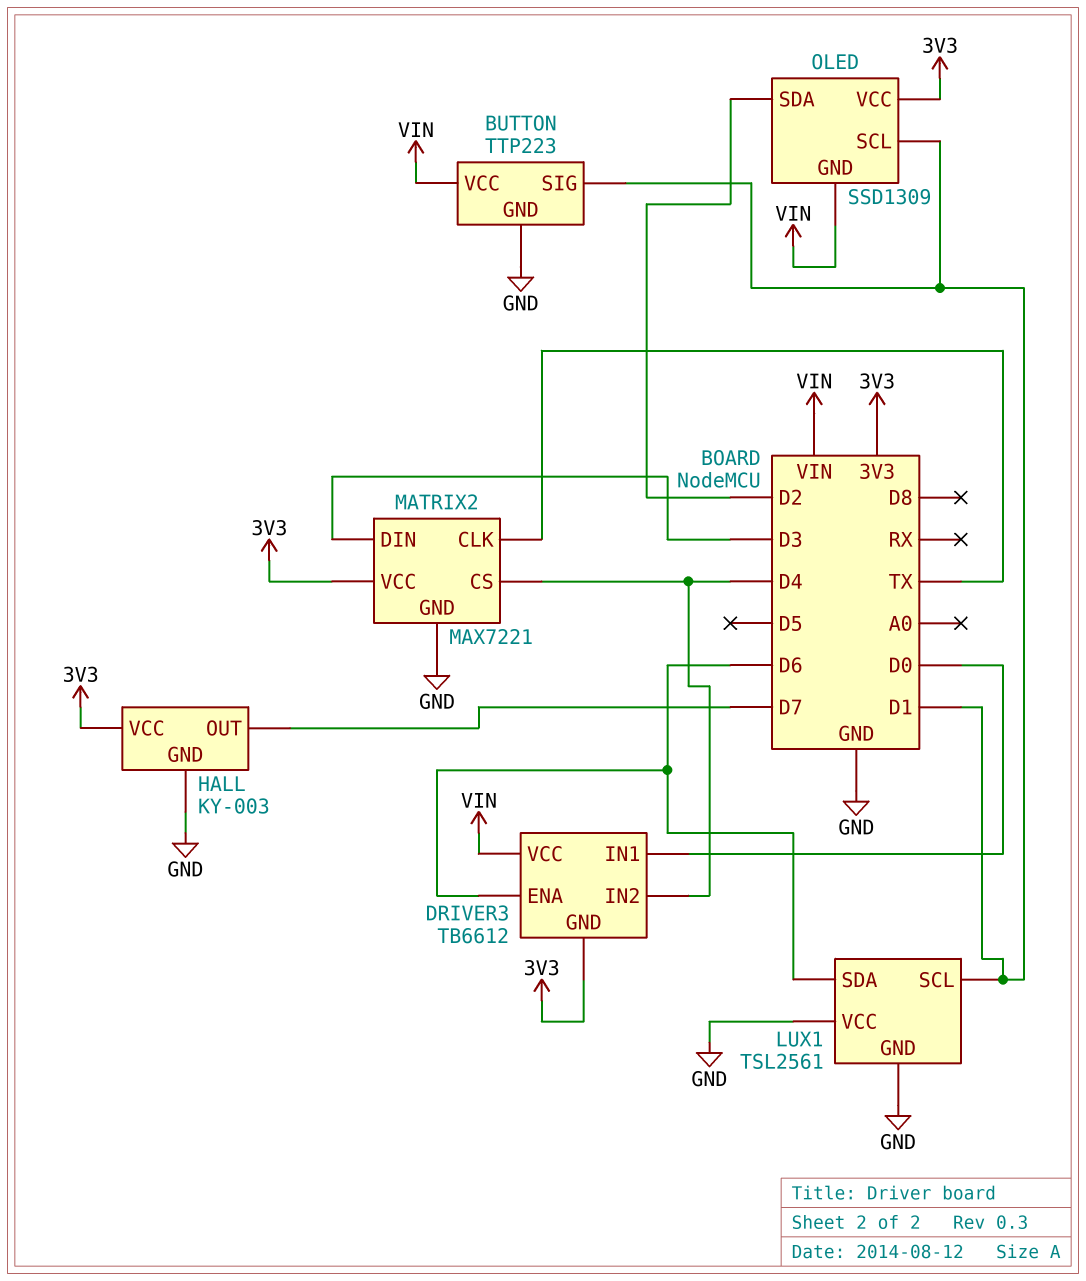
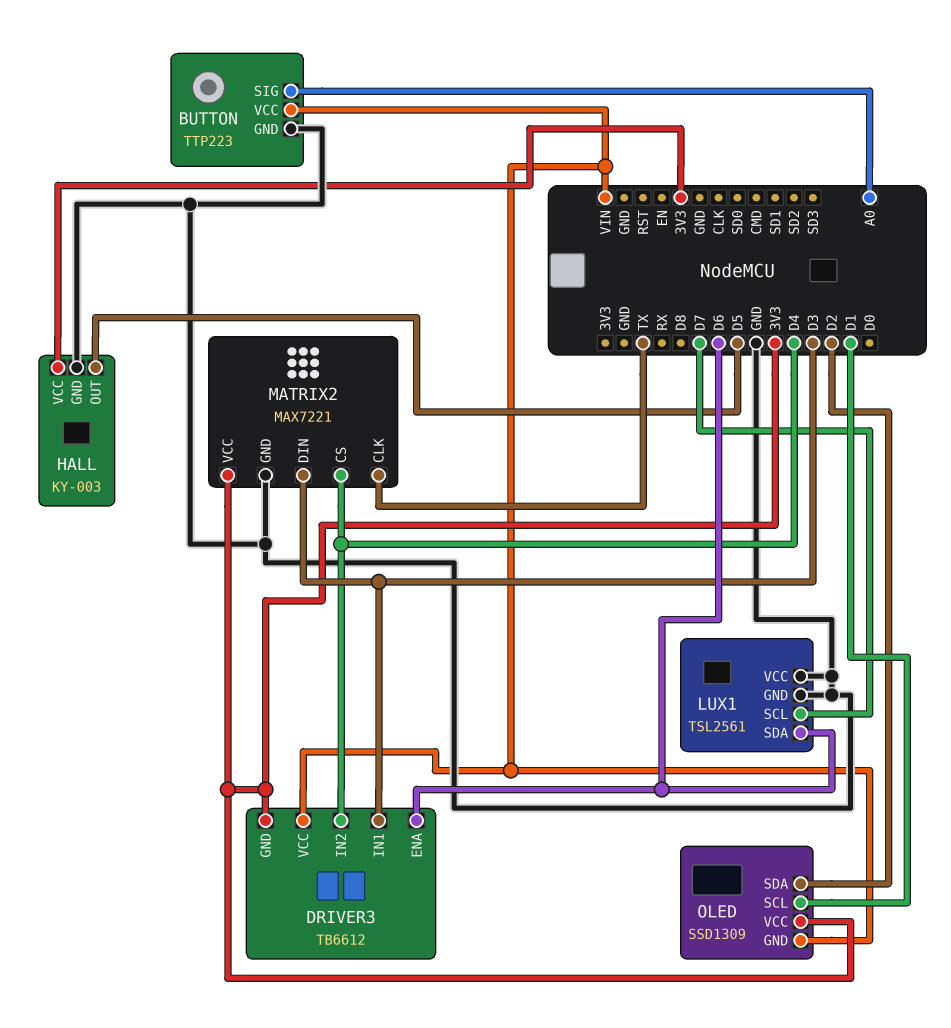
BUTTON pin SIG: D1 -> A0
DRIVER3 pin IN1: D0 -> D3
HALL pin OUT: D7 -> D5
LUX1 pin SCL: D1 -> D7

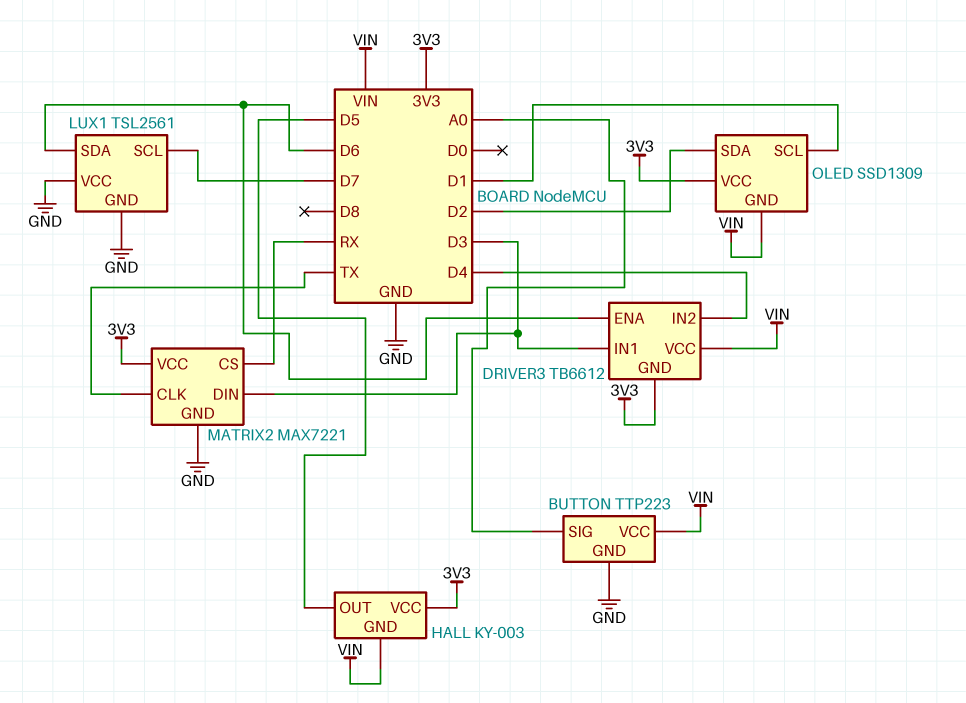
HALL pin GND: GND -> VIN
MATRIX2 pin CS: D4 -> RX

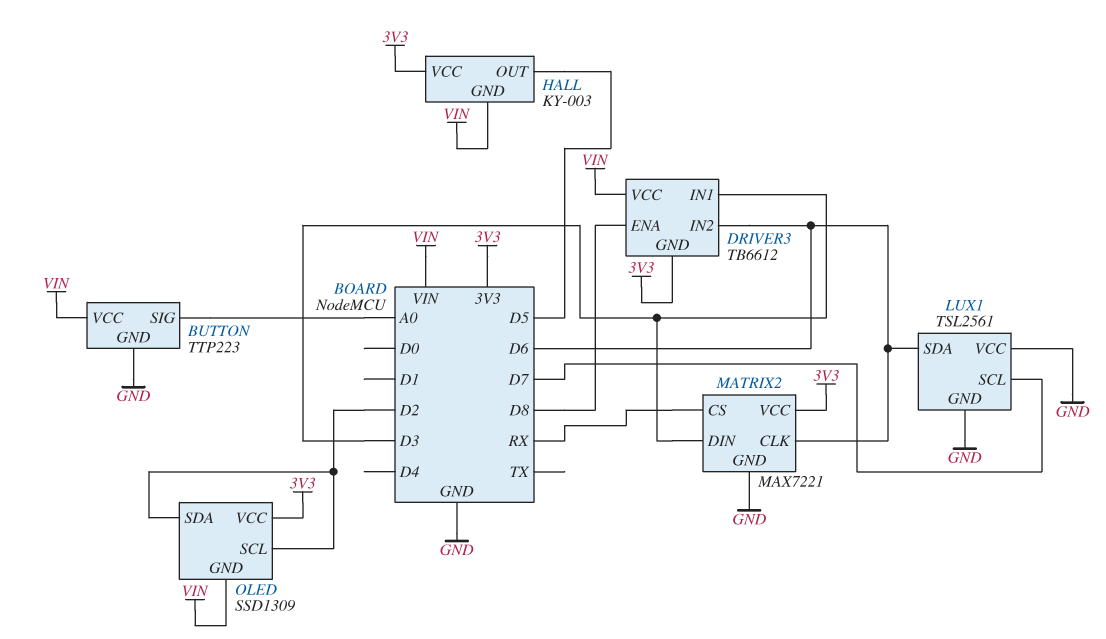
DRIVER3 pin ENA: D6 -> D8
DRIVER3 pin IN2: D4 -> D6
MATRIX2 pin CLK: TX -> D6
OLED pin SCL: D1 -> D2

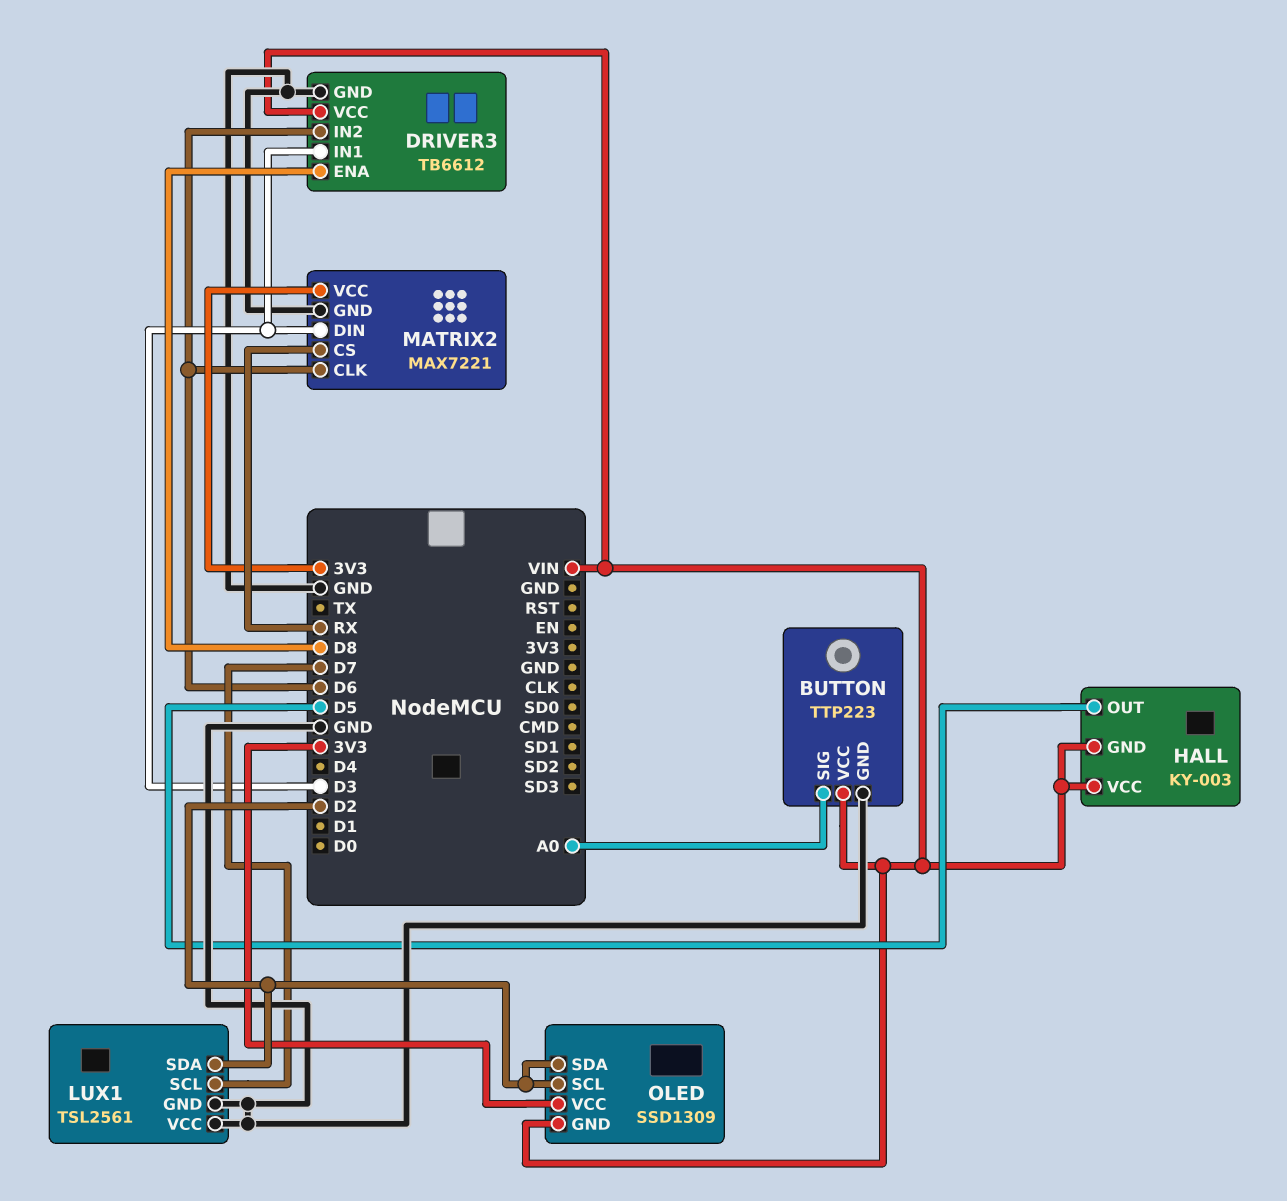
DRIVER3 pin GND: 3V3 -> GND
HALL pin VCC: 3V3 -> VIN
LUX1 pin SDA: D6 -> D2

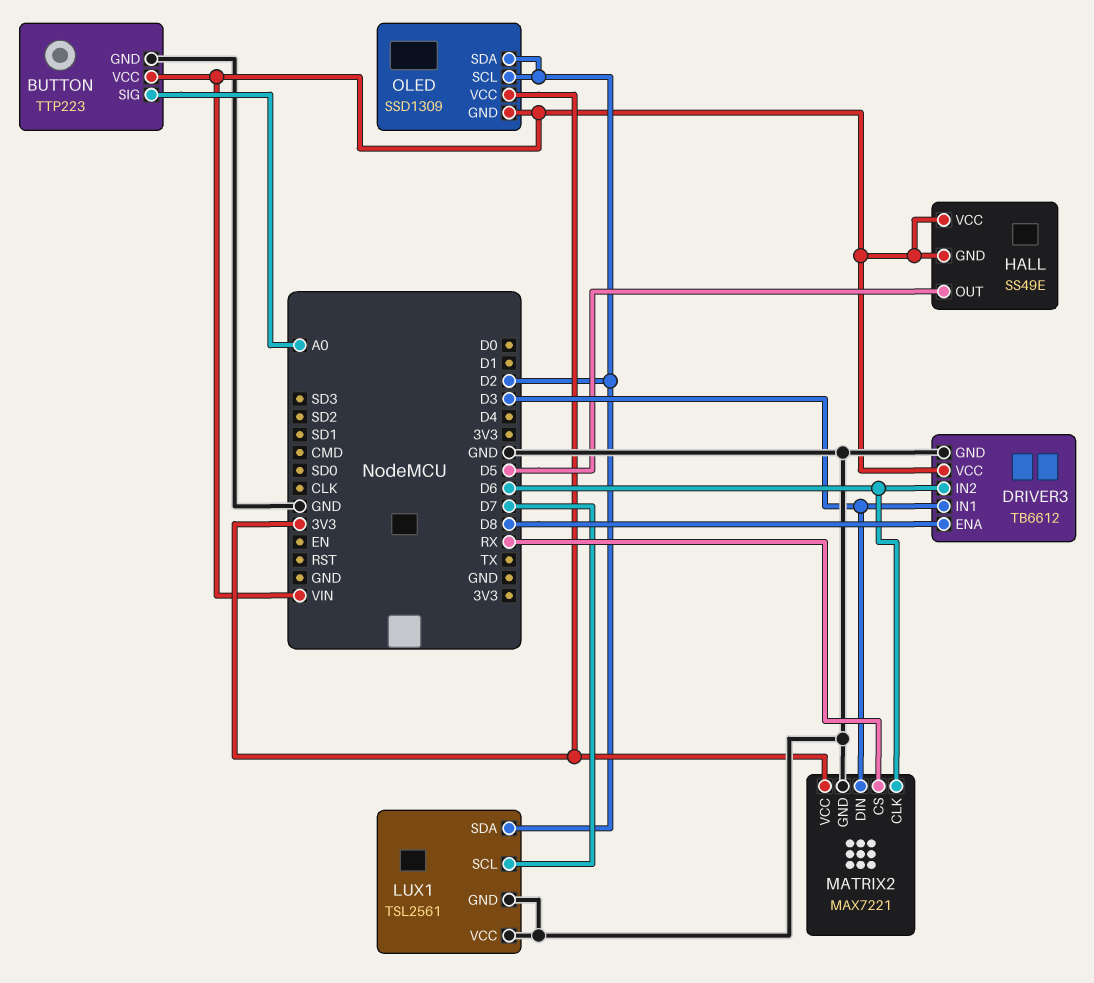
HALL: KY-003 -> SS49E

